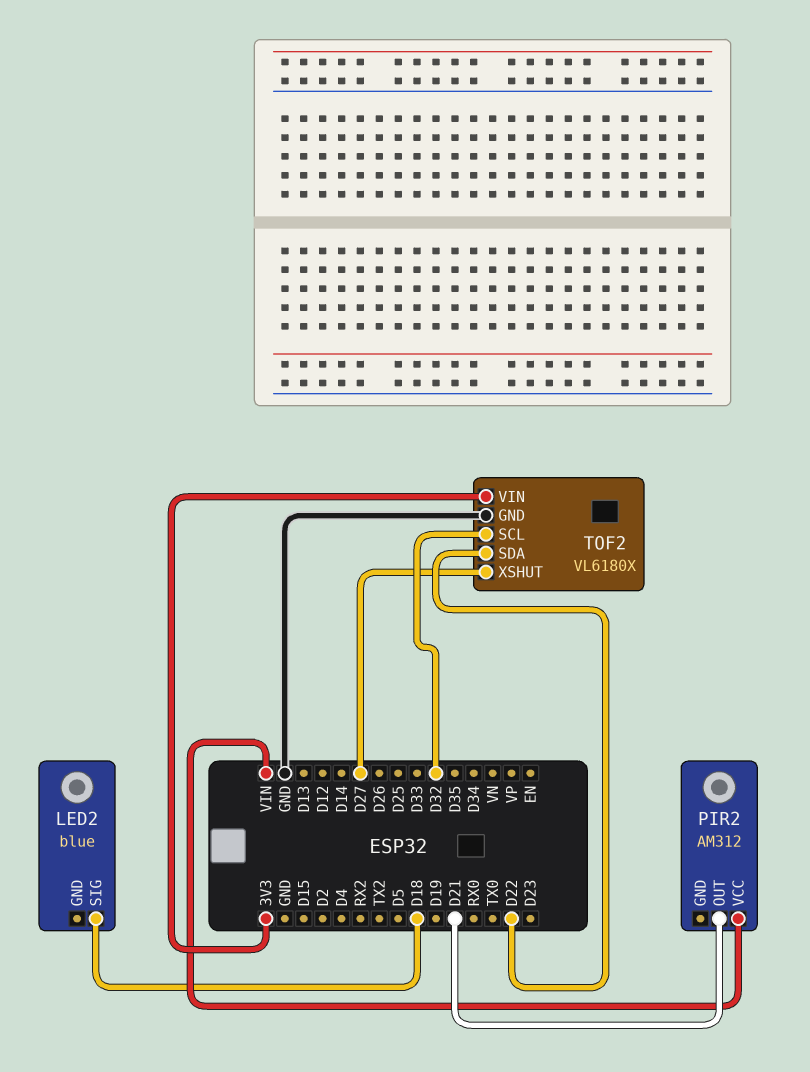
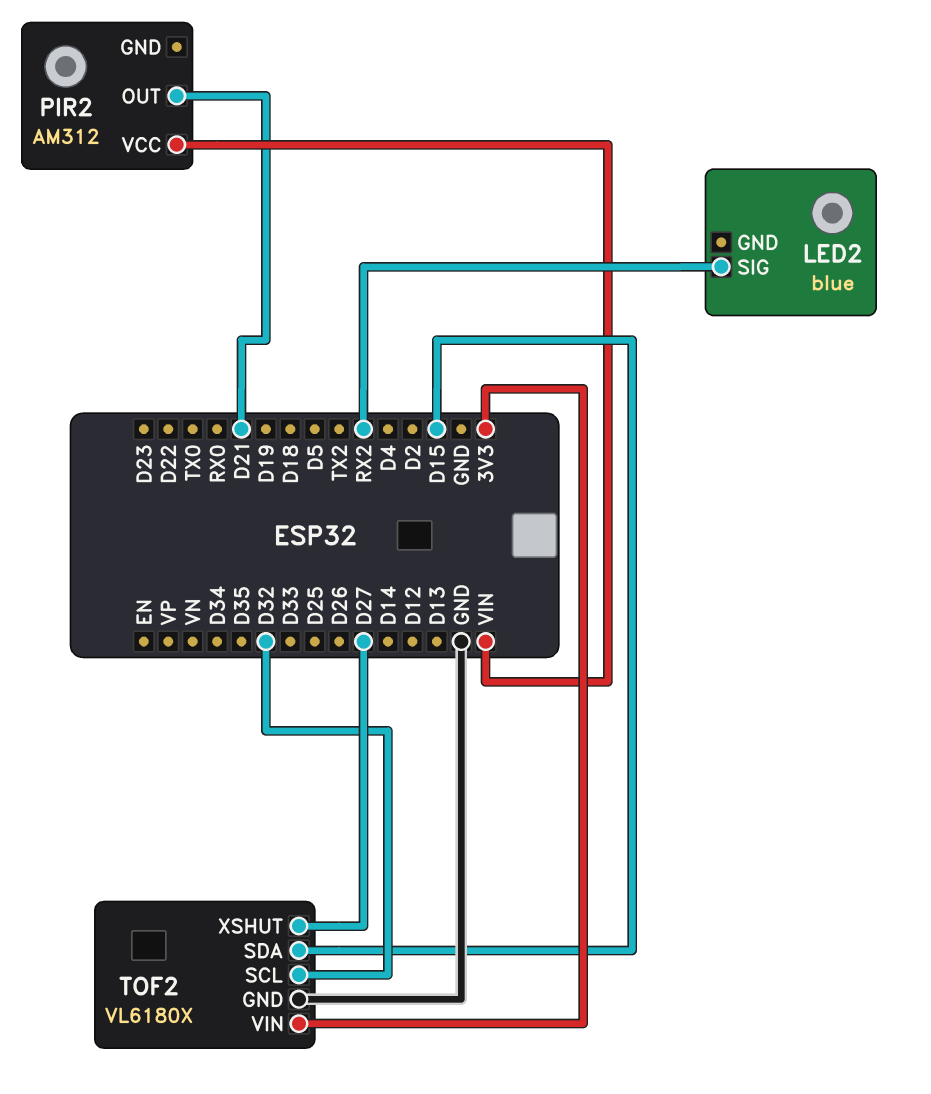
LED2 pin SIG: D18 -> RX2
TOF2 pin SDA: D22 -> D15

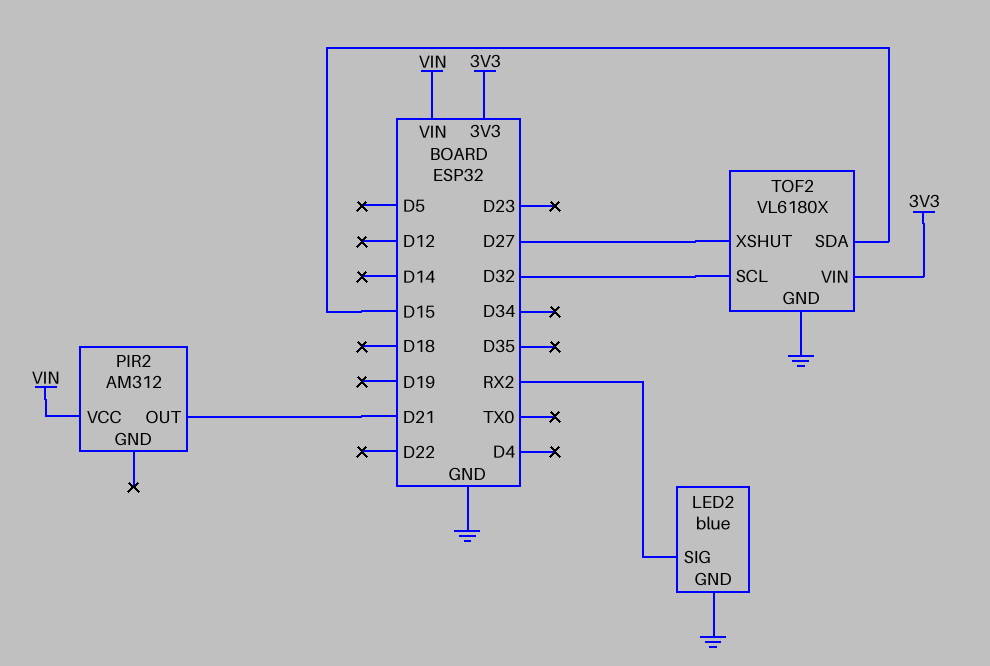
LED2 pin GND: none -> GND

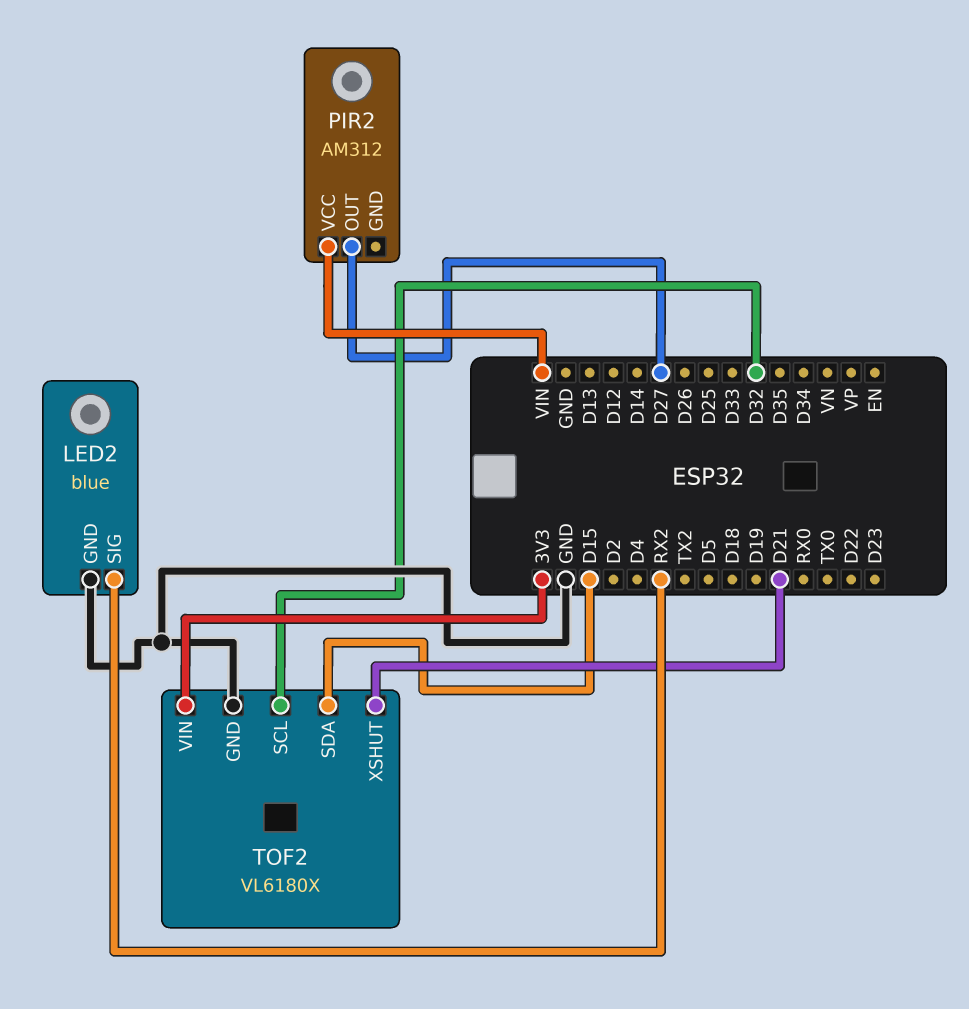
PIR2 pin OUT: D21 -> D27
TOF2 pin XSHUT: D27 -> D21

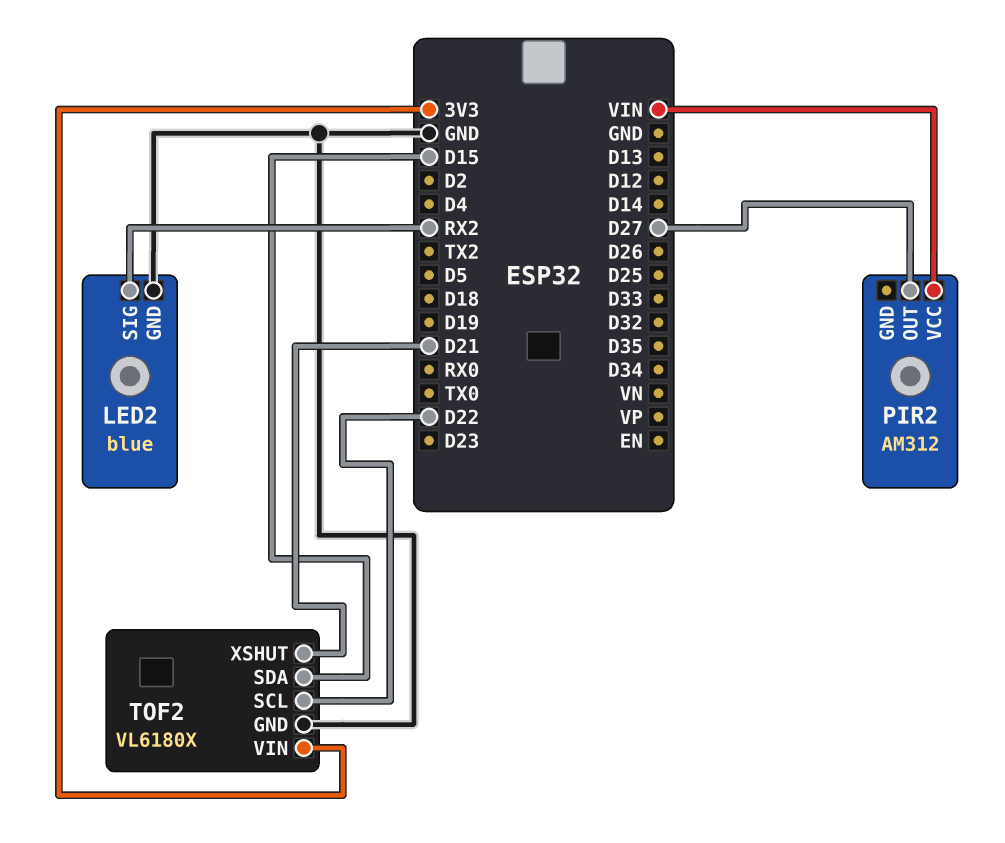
TOF2 pin SCL: D32 -> D22

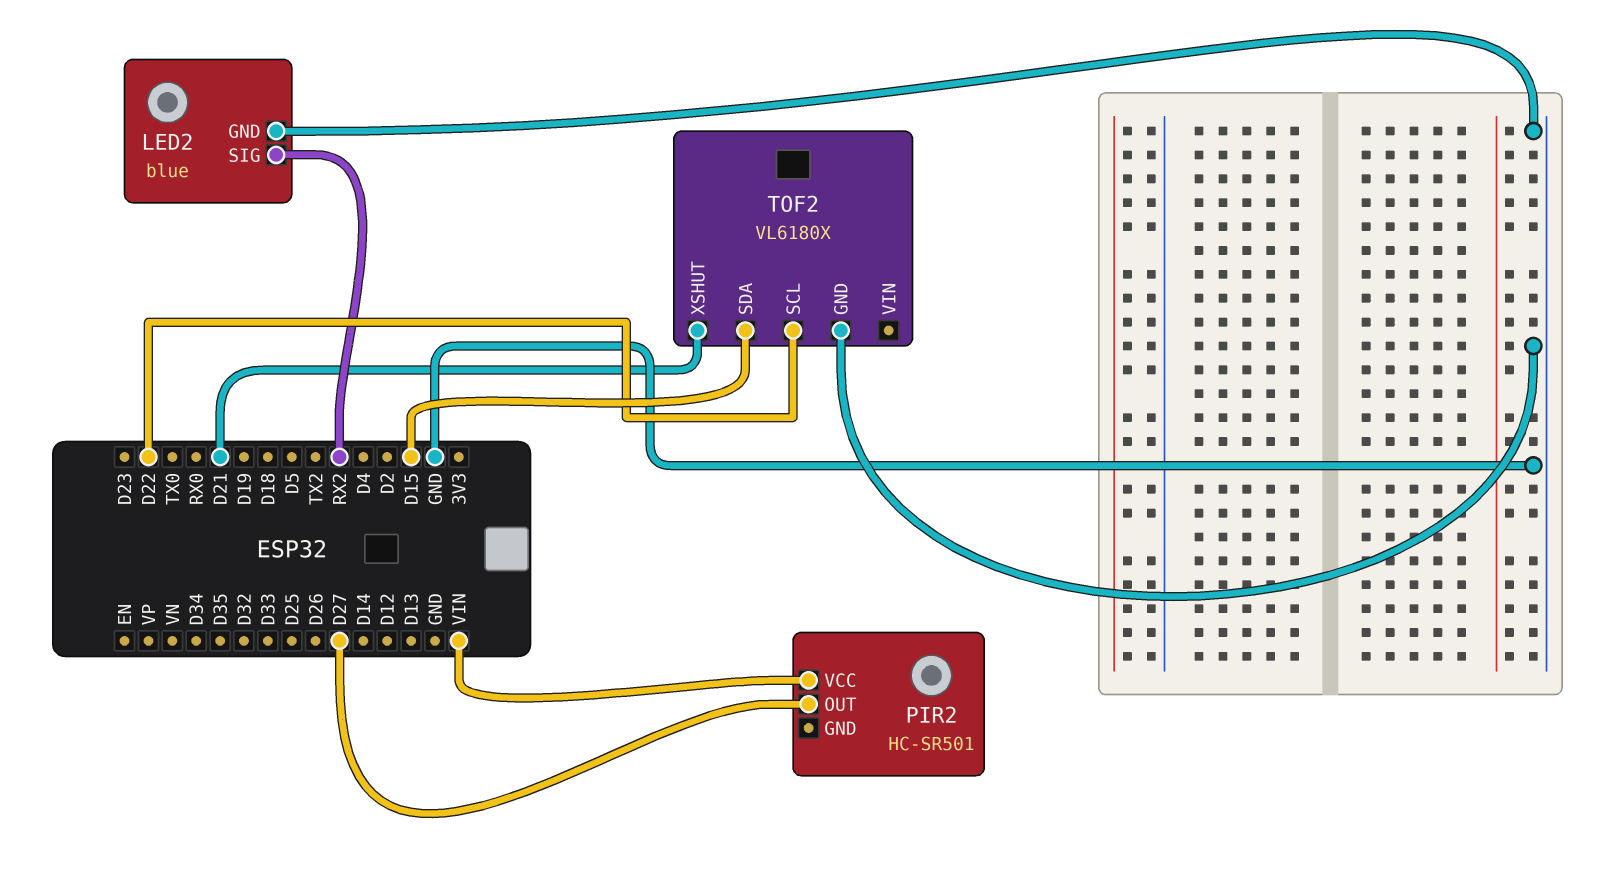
PIR2: AM312 -> HC-SR501
TOF2 pin VIN: 3V3 -> none

